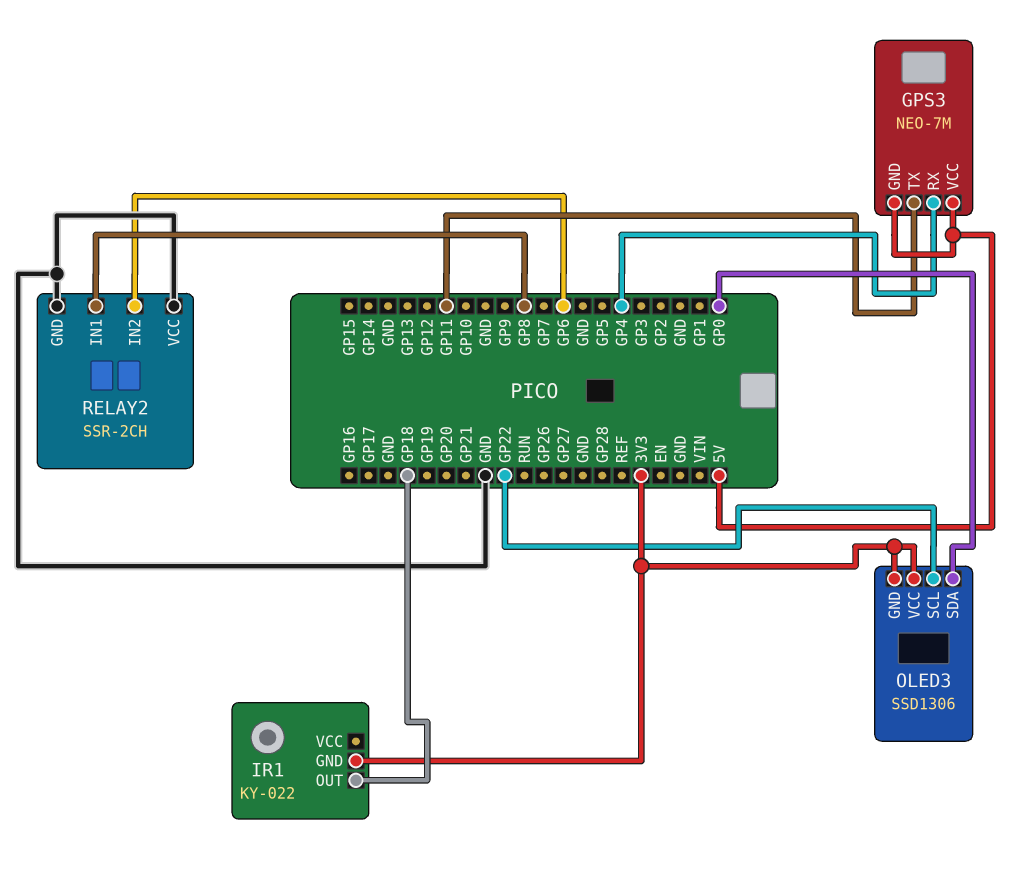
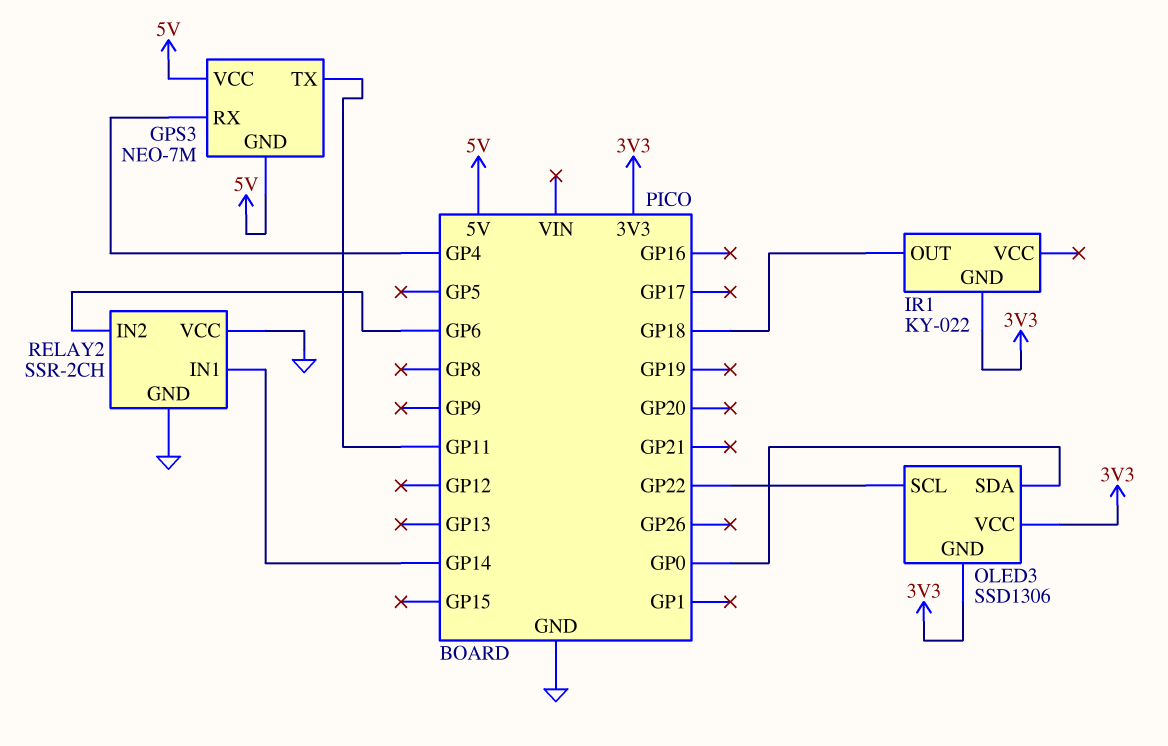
RELAY2 pin IN1: GP8 -> GP14

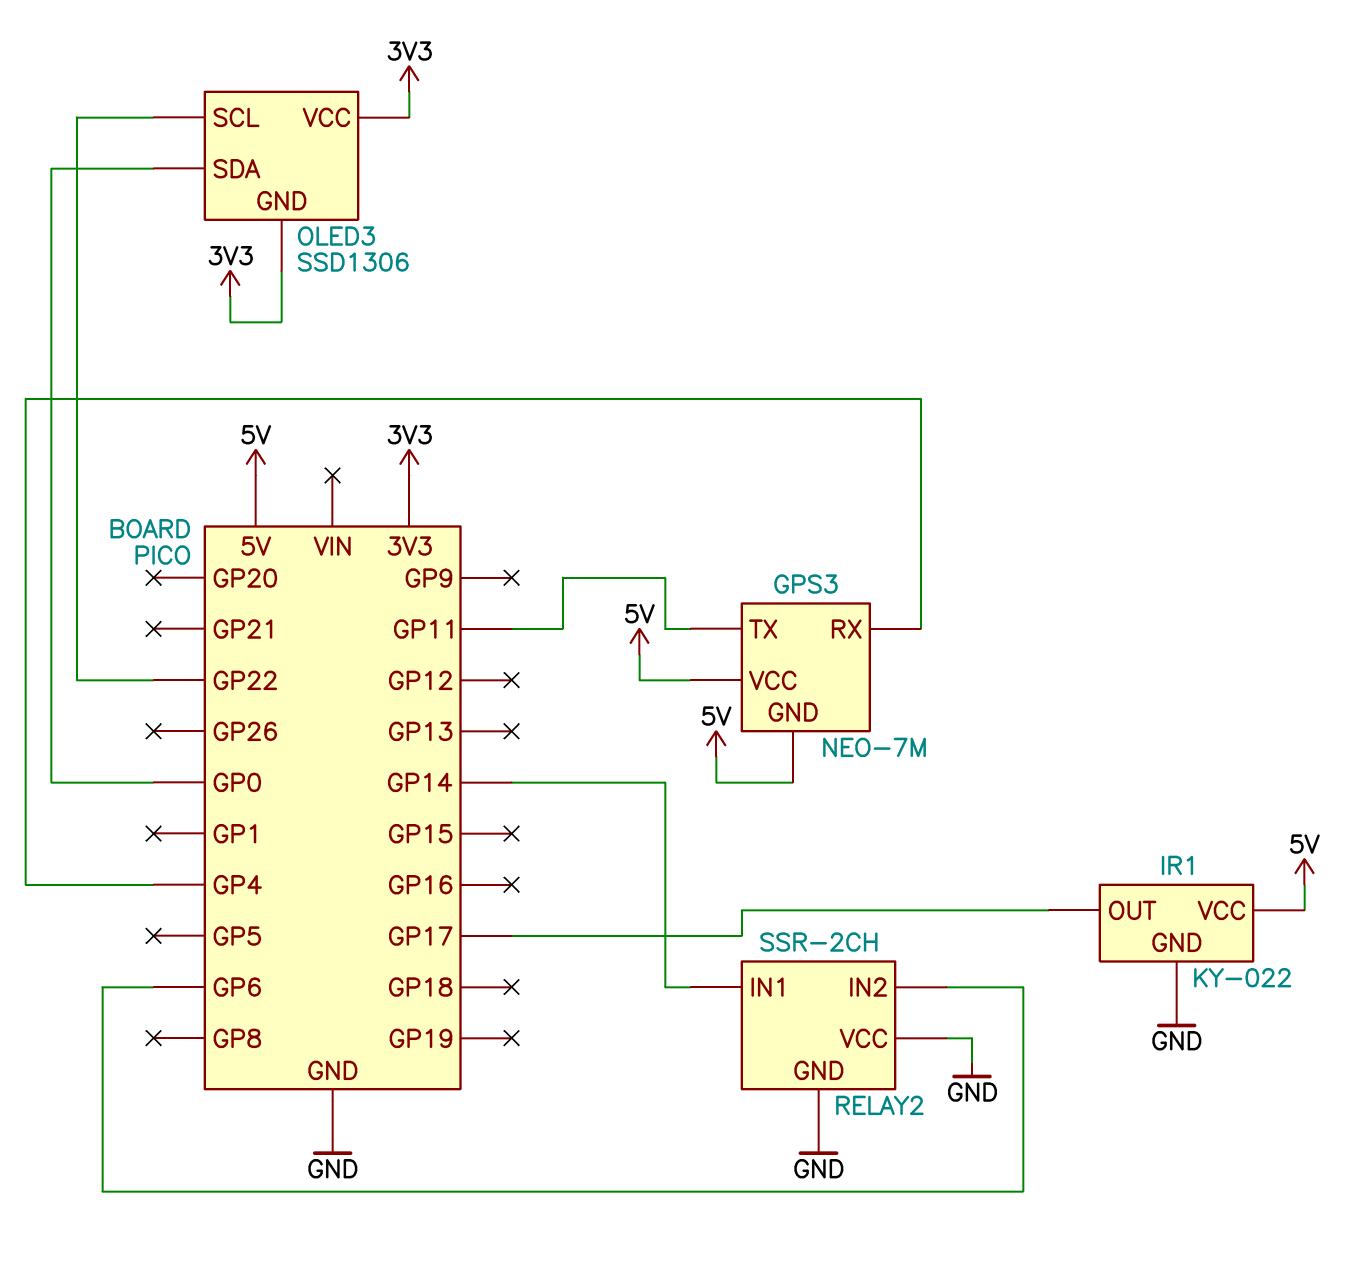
IR1 pin GND: 3V3 -> GND
IR1 pin OUT: GP18 -> GP17
IR1 pin VCC: none -> 5V

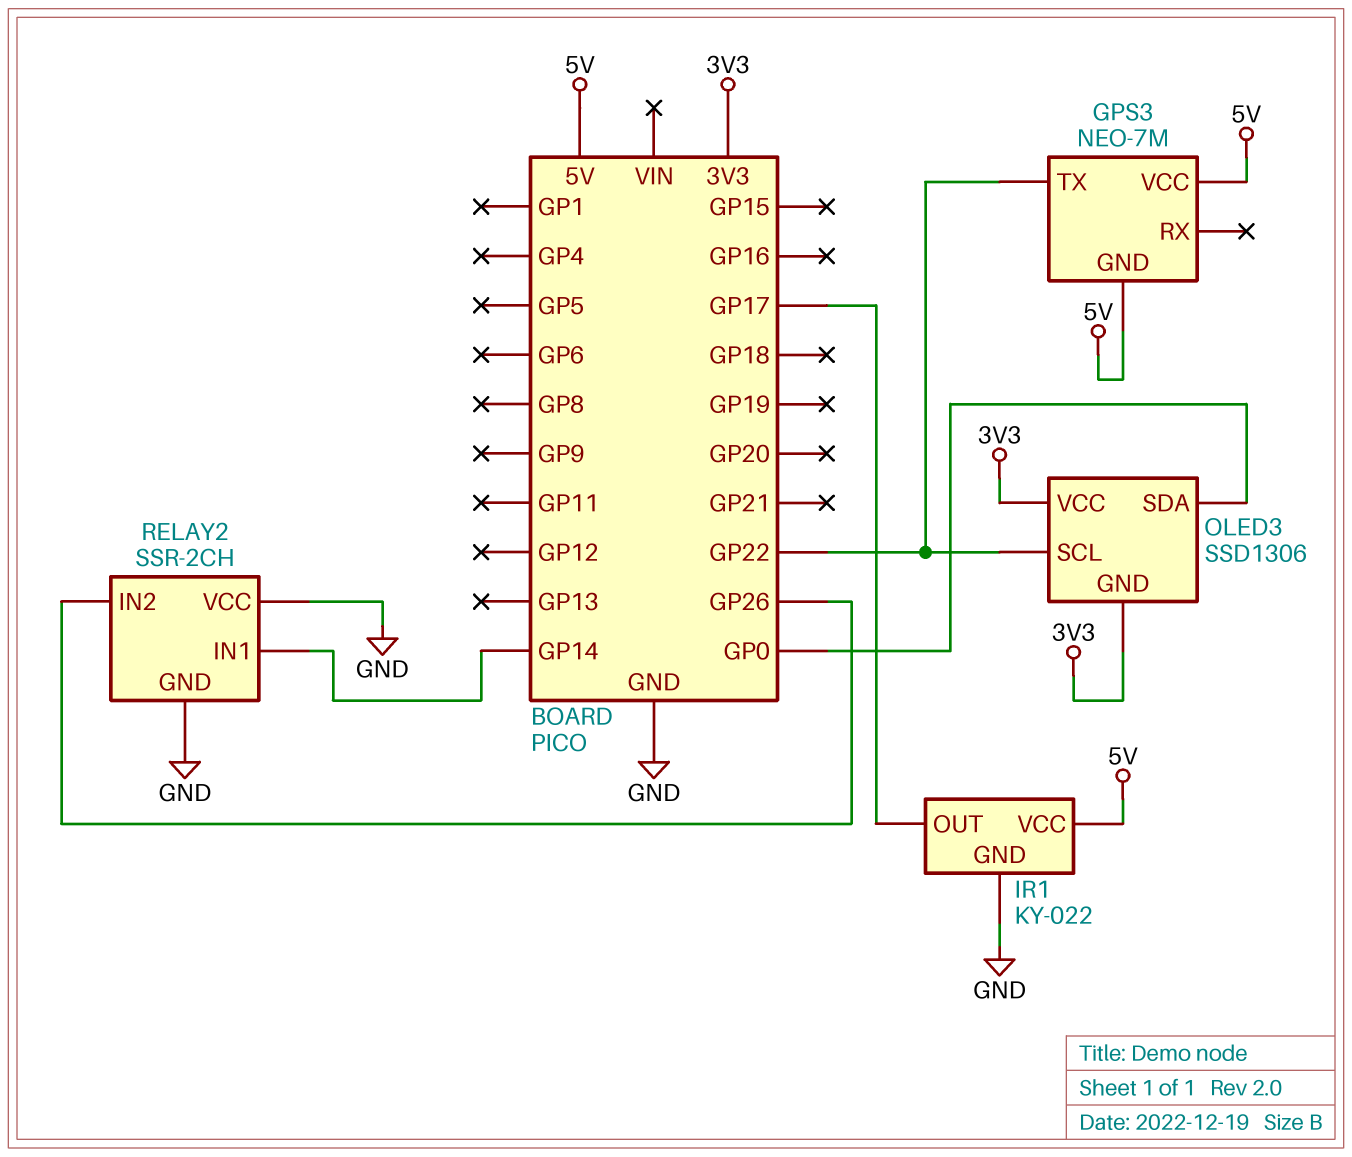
GPS3 pin RX: GP4 -> none
GPS3 pin TX: GP11 -> GP22
RELAY2 pin IN2: GP6 -> GP26

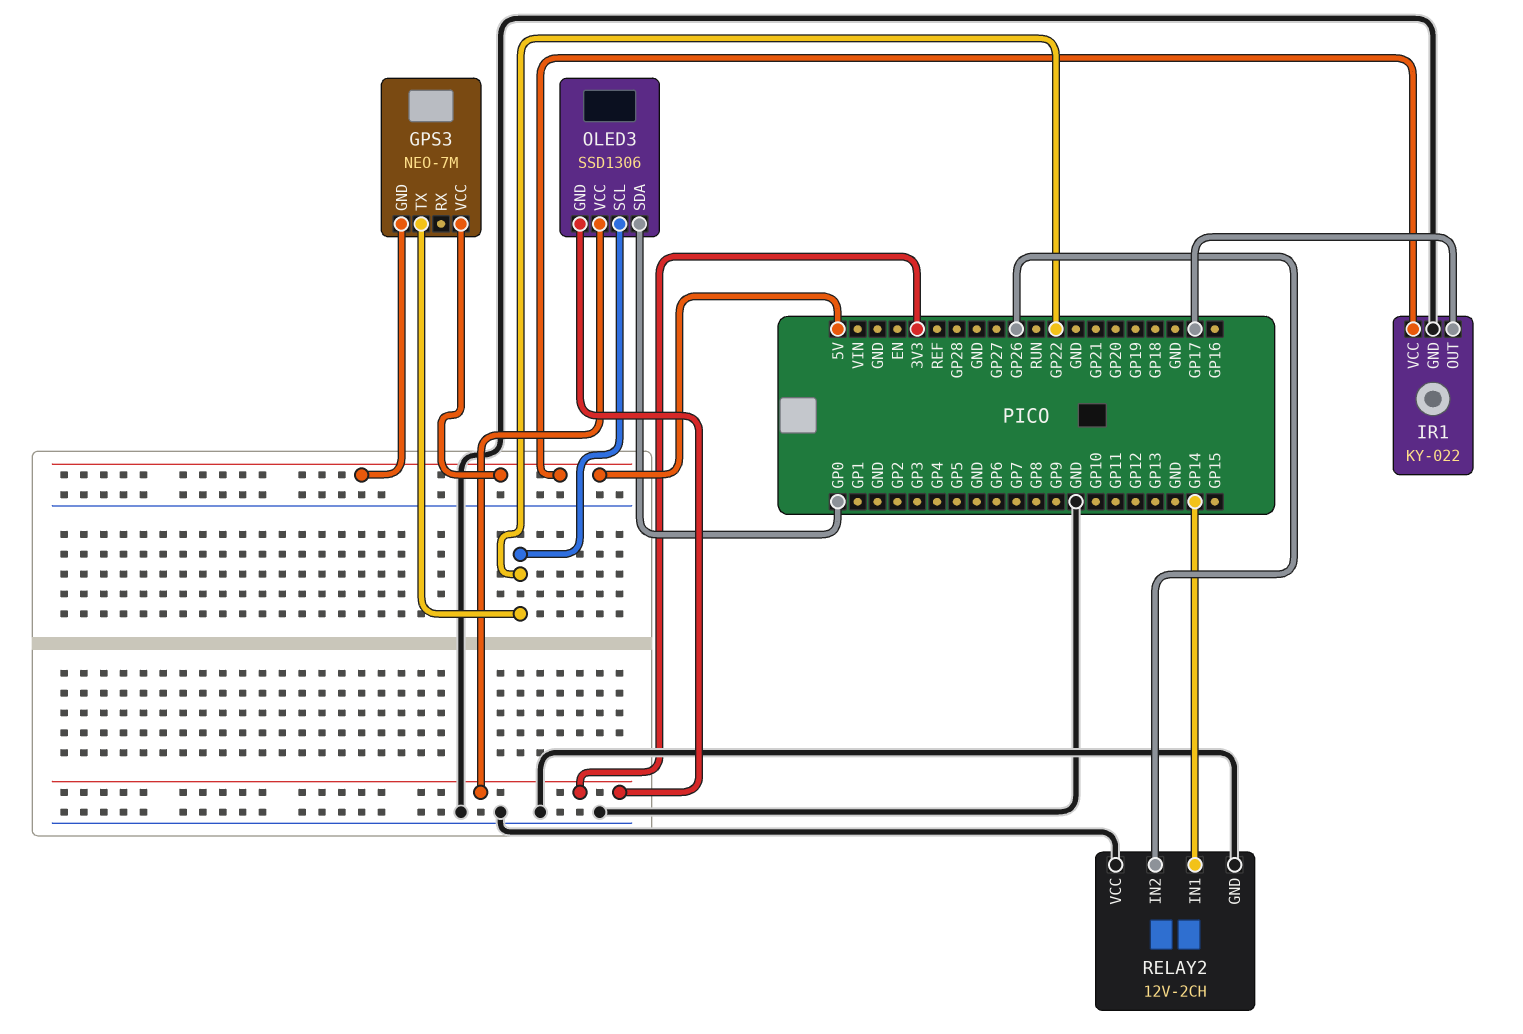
RELAY2: SSR-2CH -> 12V-2CH

